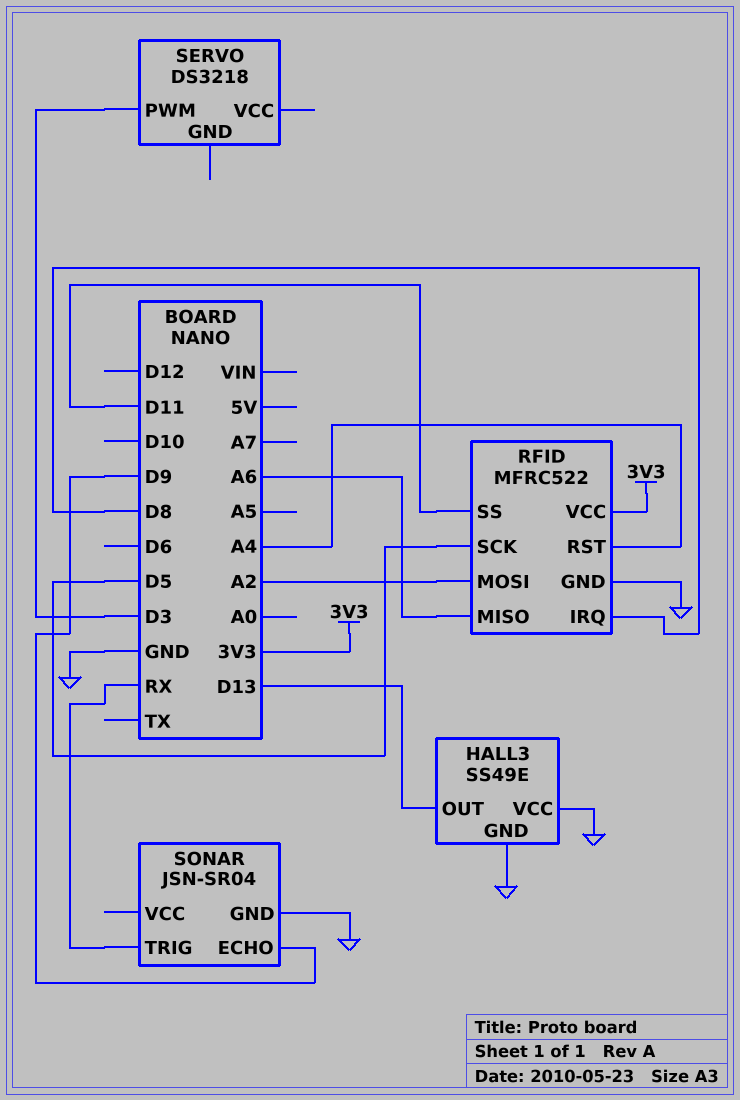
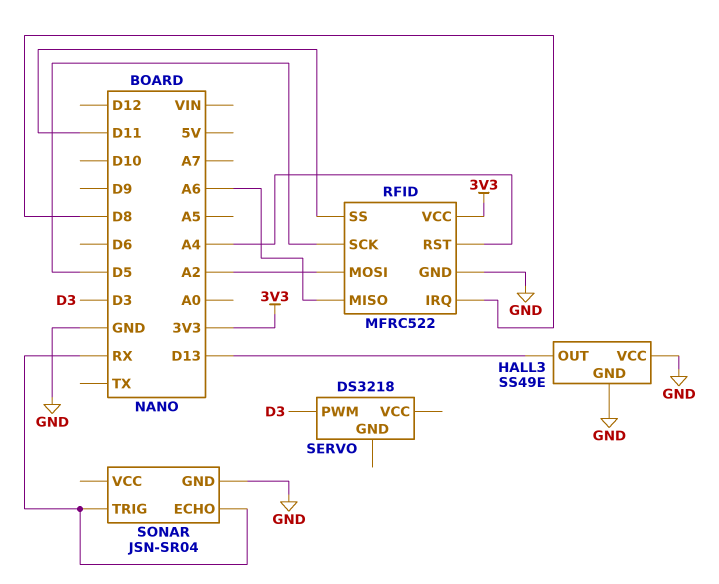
SONAR pin ECHO: D9 -> RX

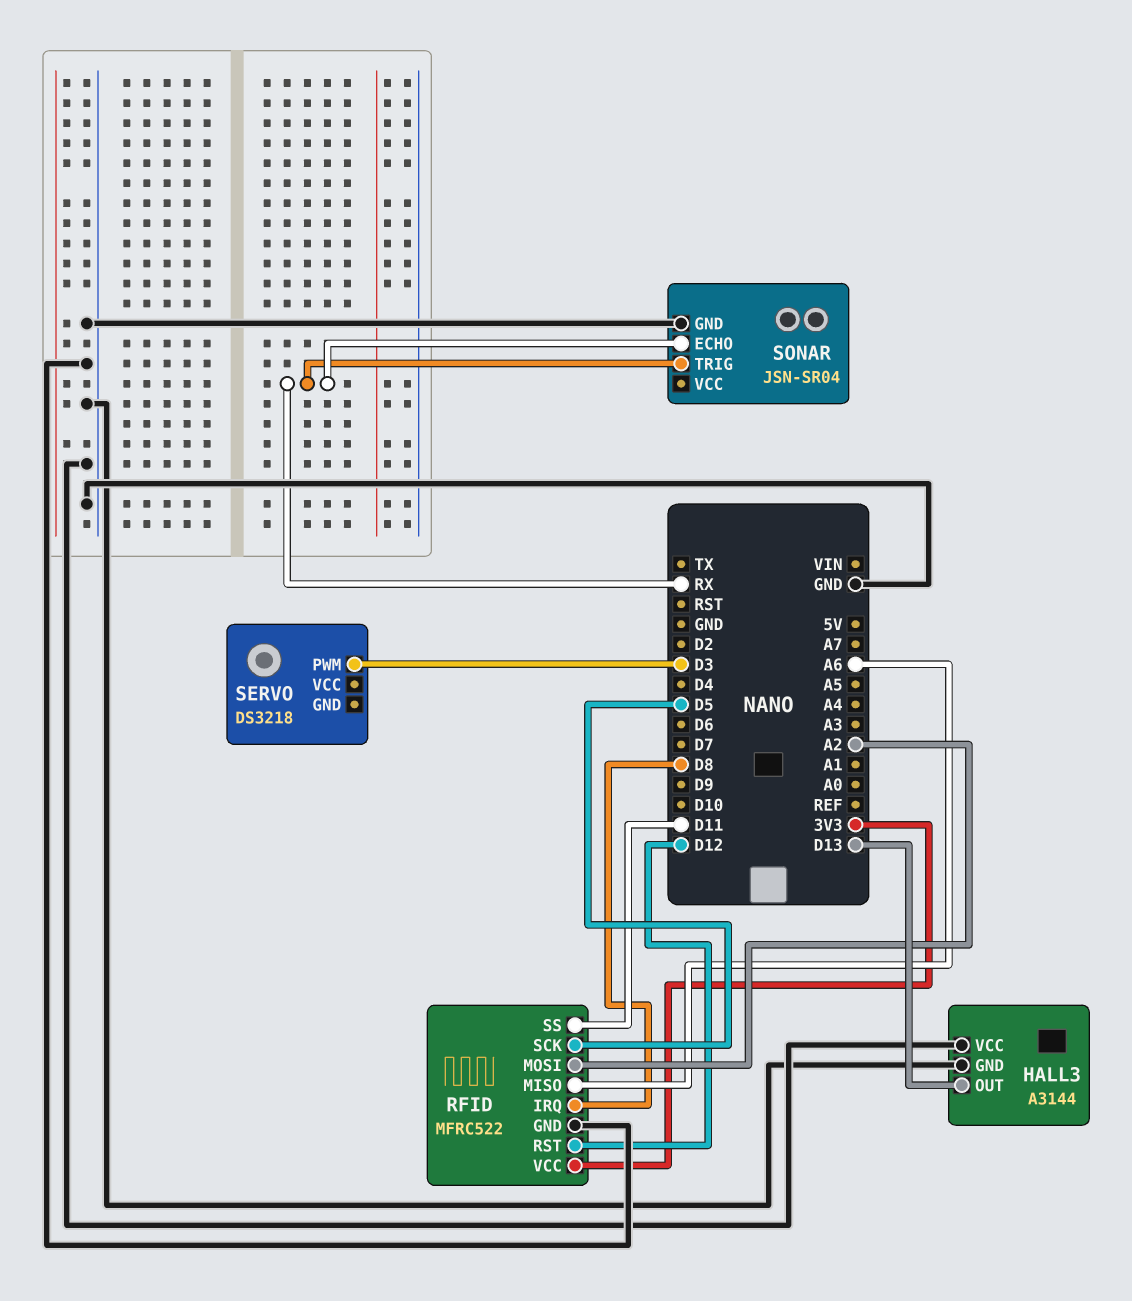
HALL3: SS49E -> A3144
RFID pin RST: A4 -> D12

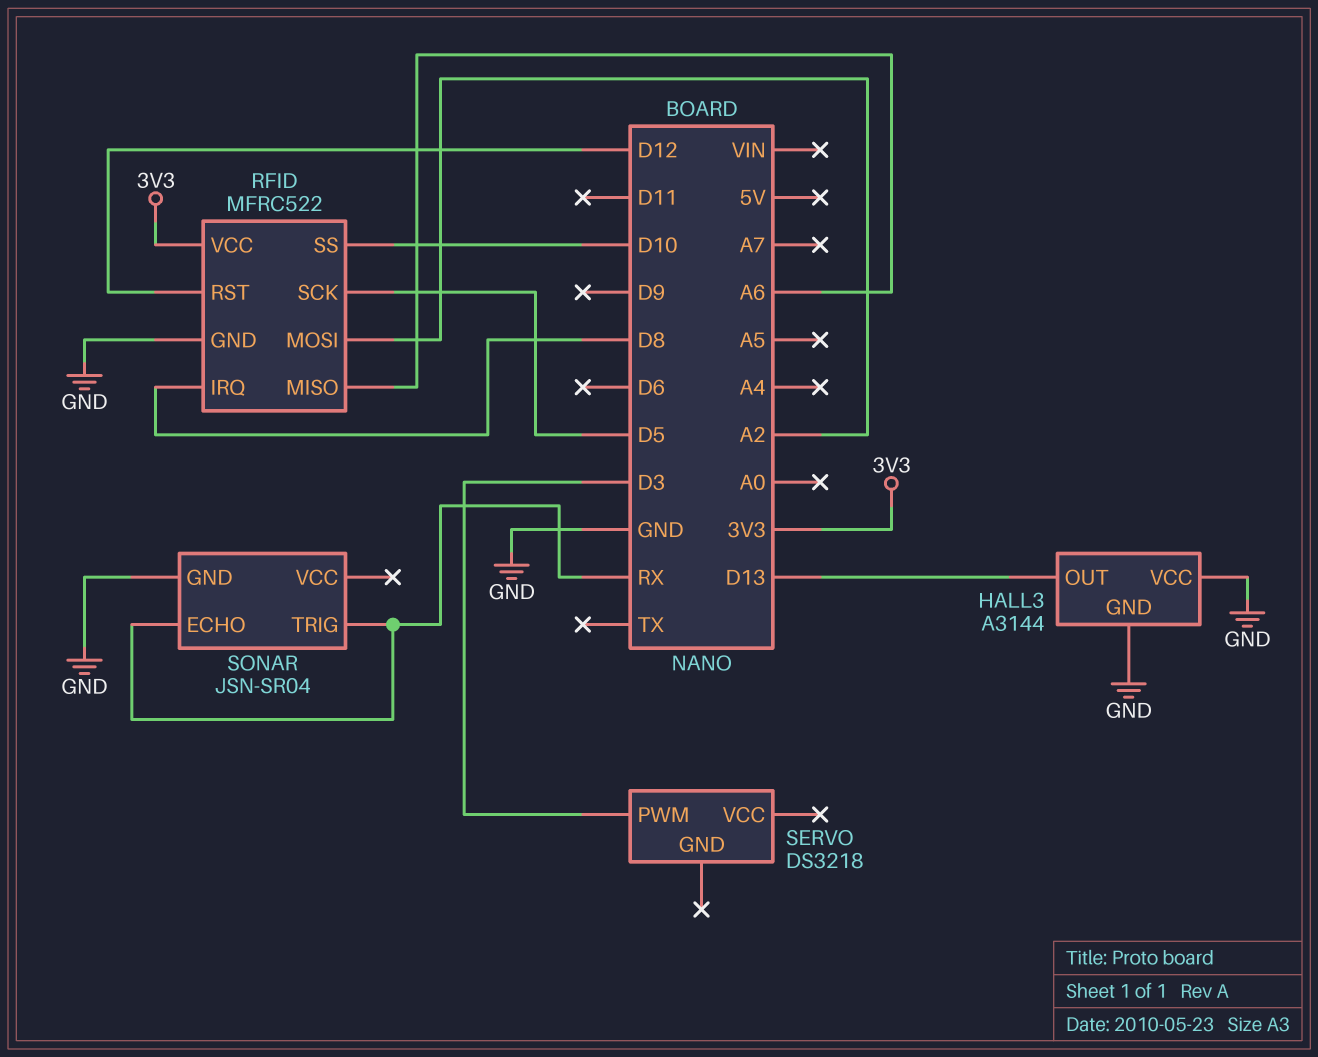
RFID pin SS: D11 -> D10

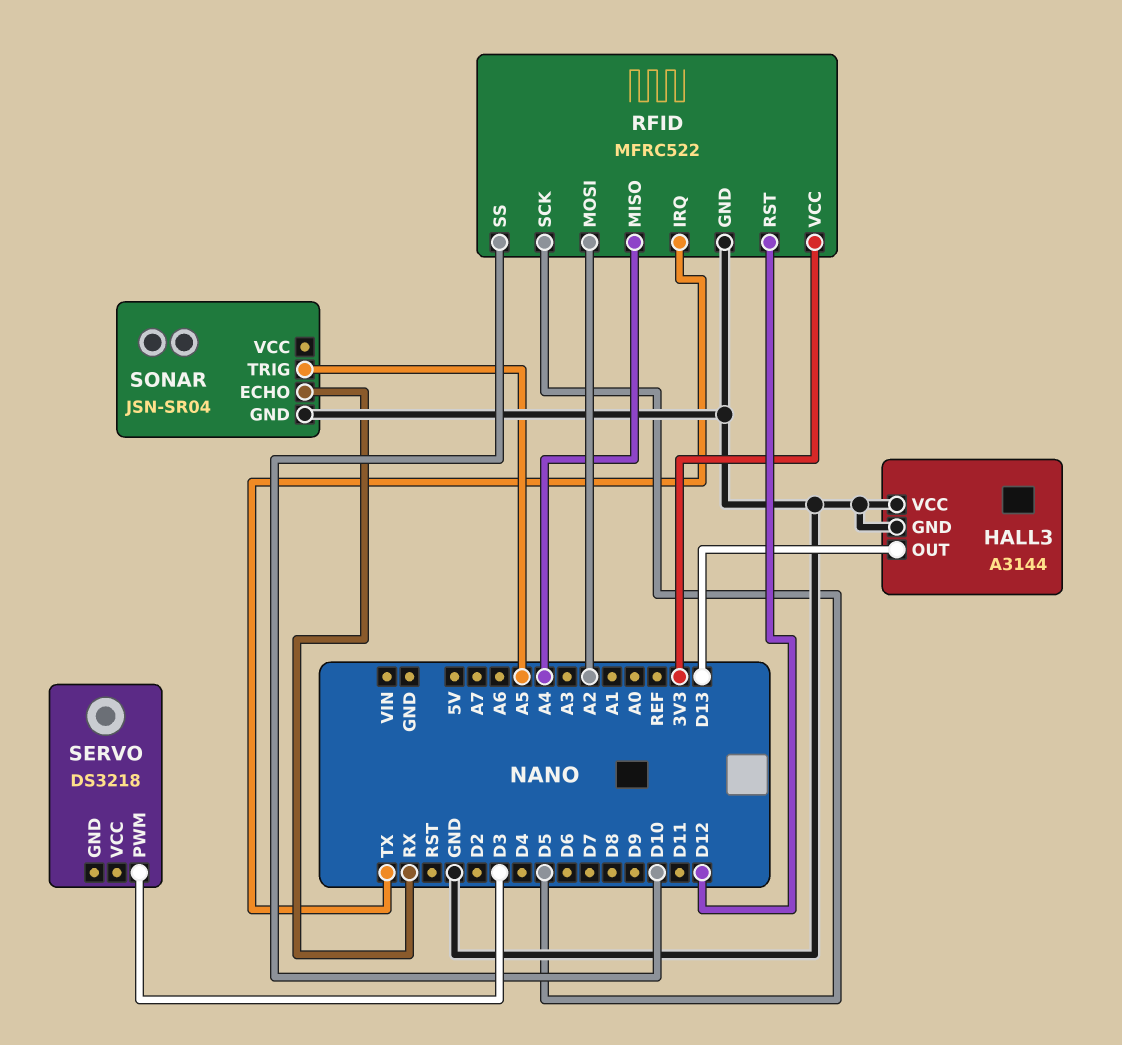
RFID pin IRQ: D8 -> TX
RFID pin MISO: A6 -> A4
SONAR pin TRIG: RX -> A5

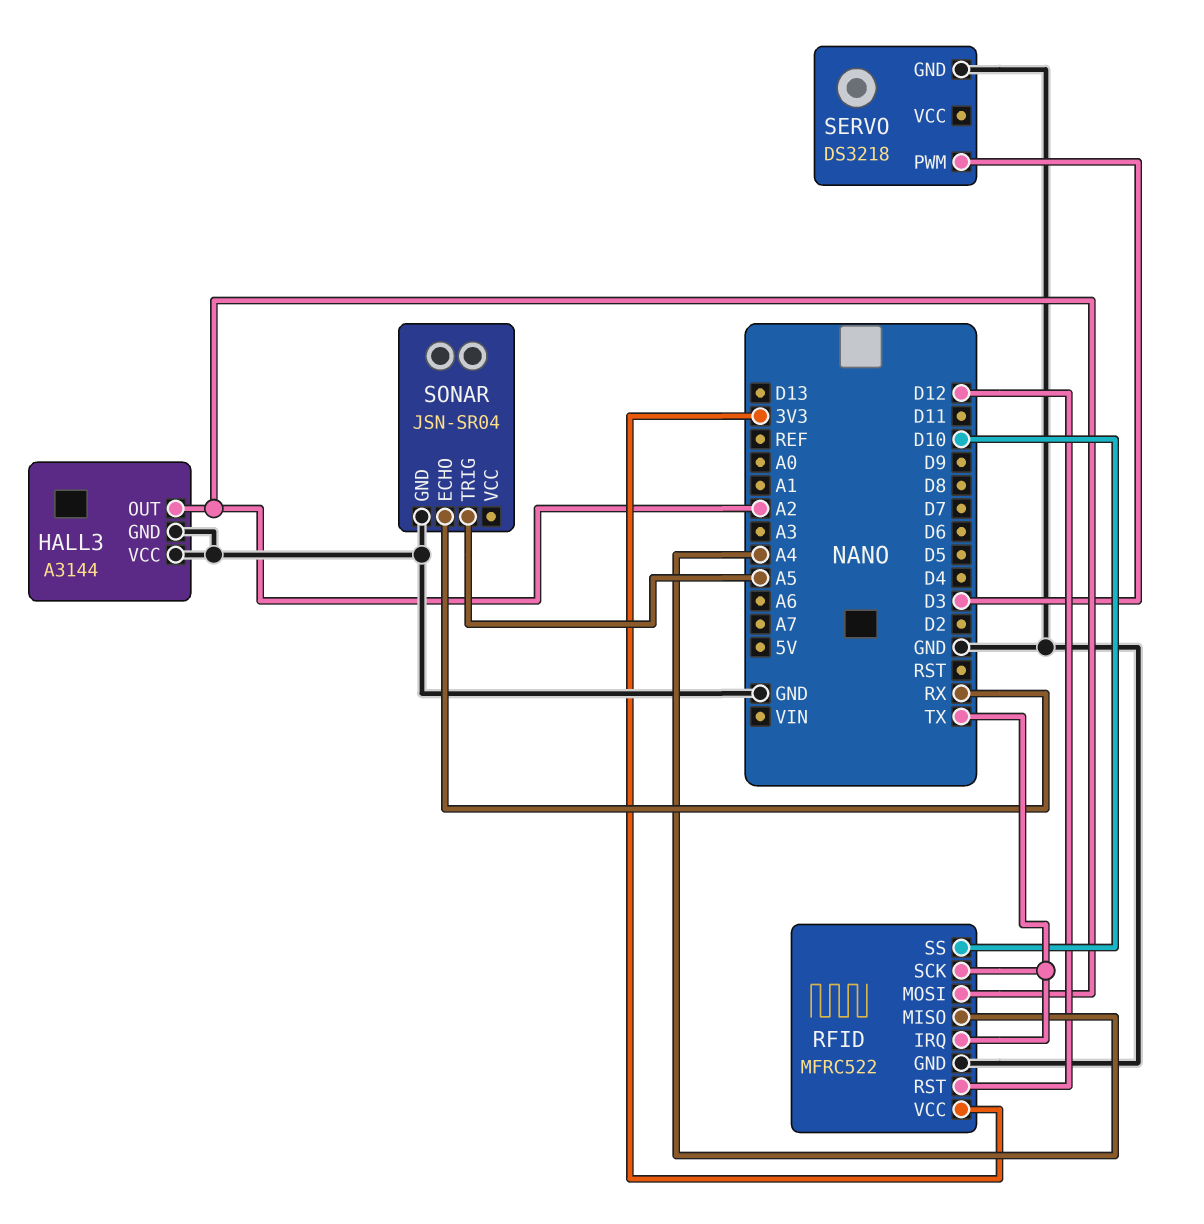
HALL3 pin OUT: D13 -> A2
RFID pin SCK: D5 -> TX
SERVO pin GND: none -> GND

